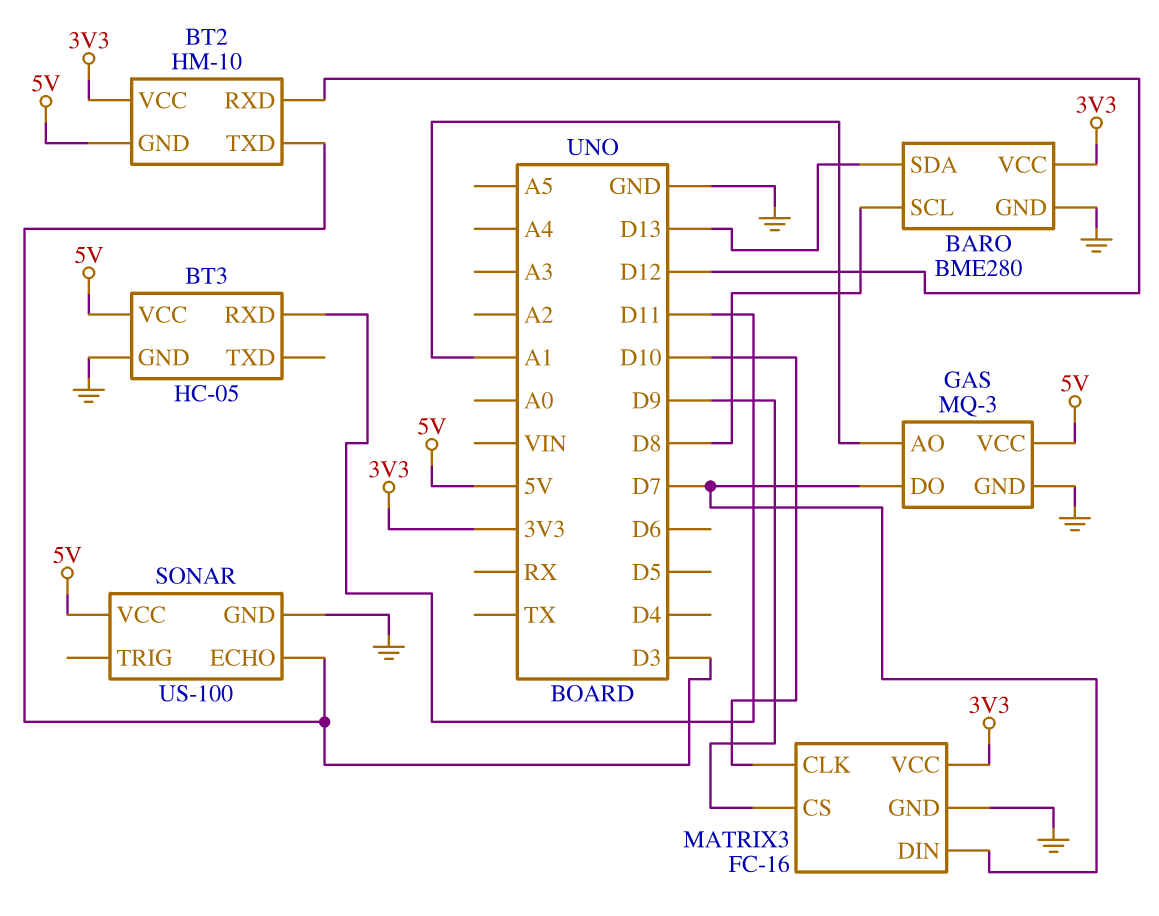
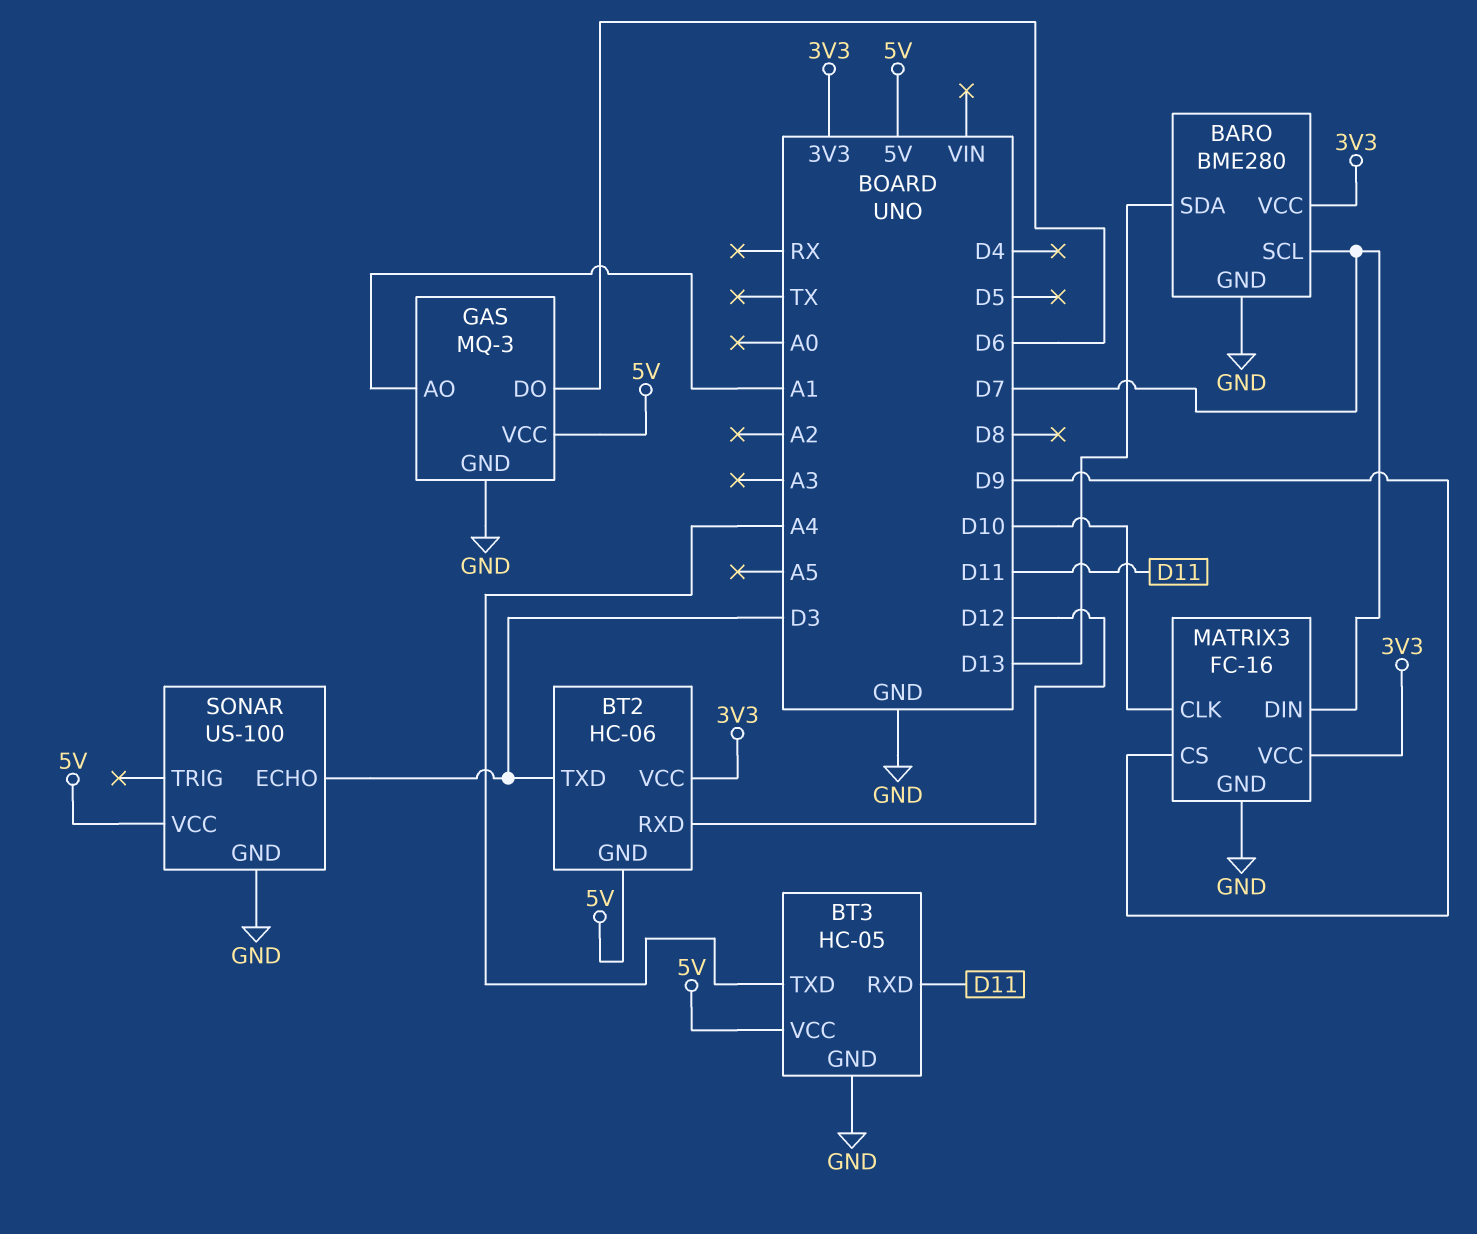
BARO pin SCL: D8 -> D7
BT2: HM-10 -> HC-06
BT3 pin TXD: none -> A4
GAS pin DO: D7 -> D6

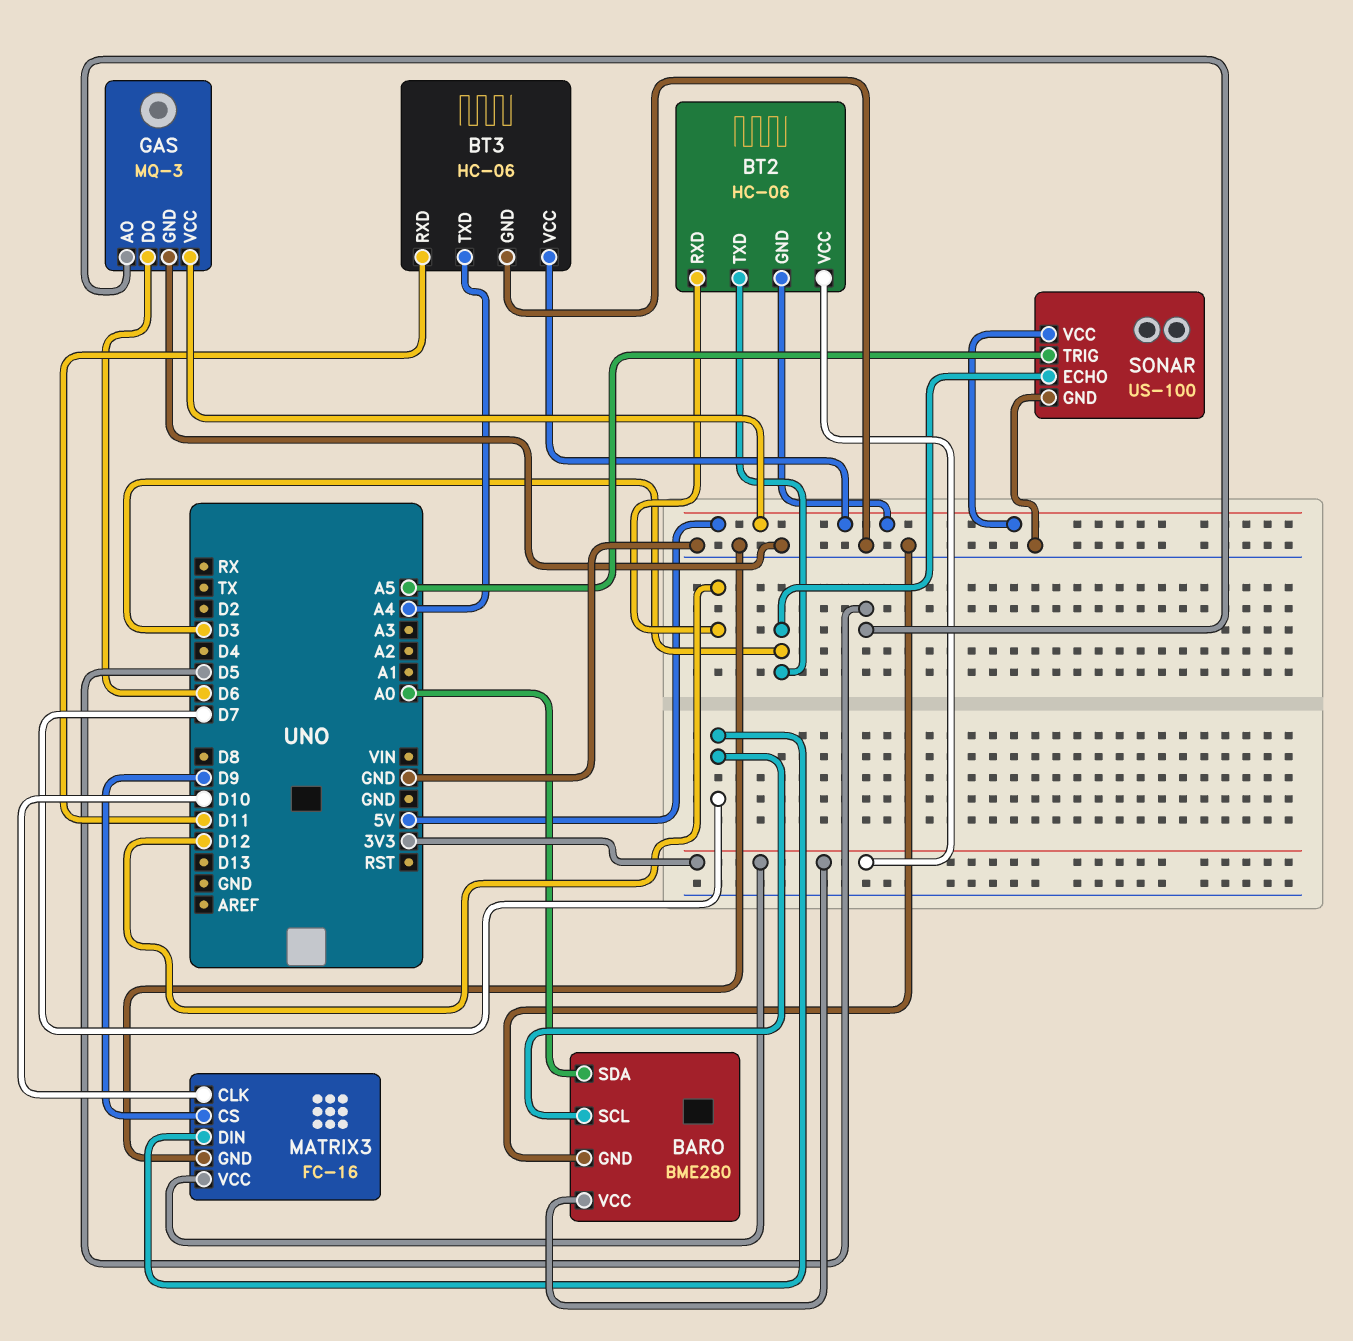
BARO pin SDA: D13 -> A0
BT3: HC-05 -> HC-06
GAS pin AO: A1 -> D5
SONAR pin TRIG: none -> A5

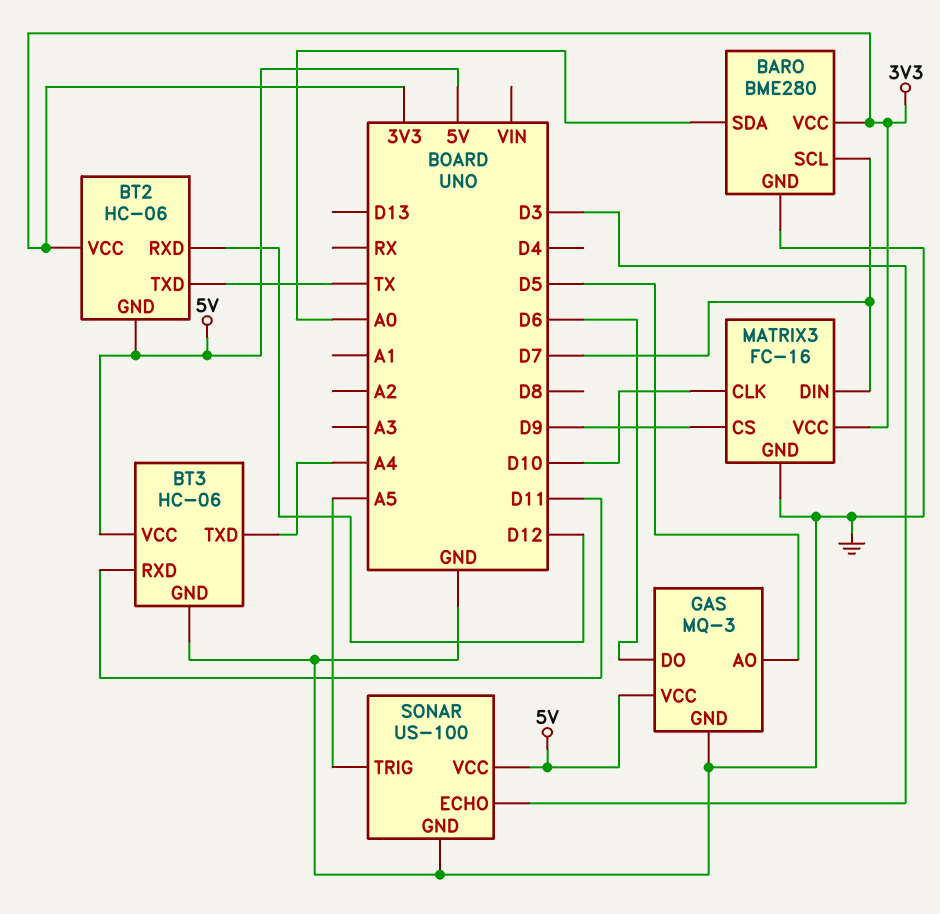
BT2 pin TXD: D3 -> TX

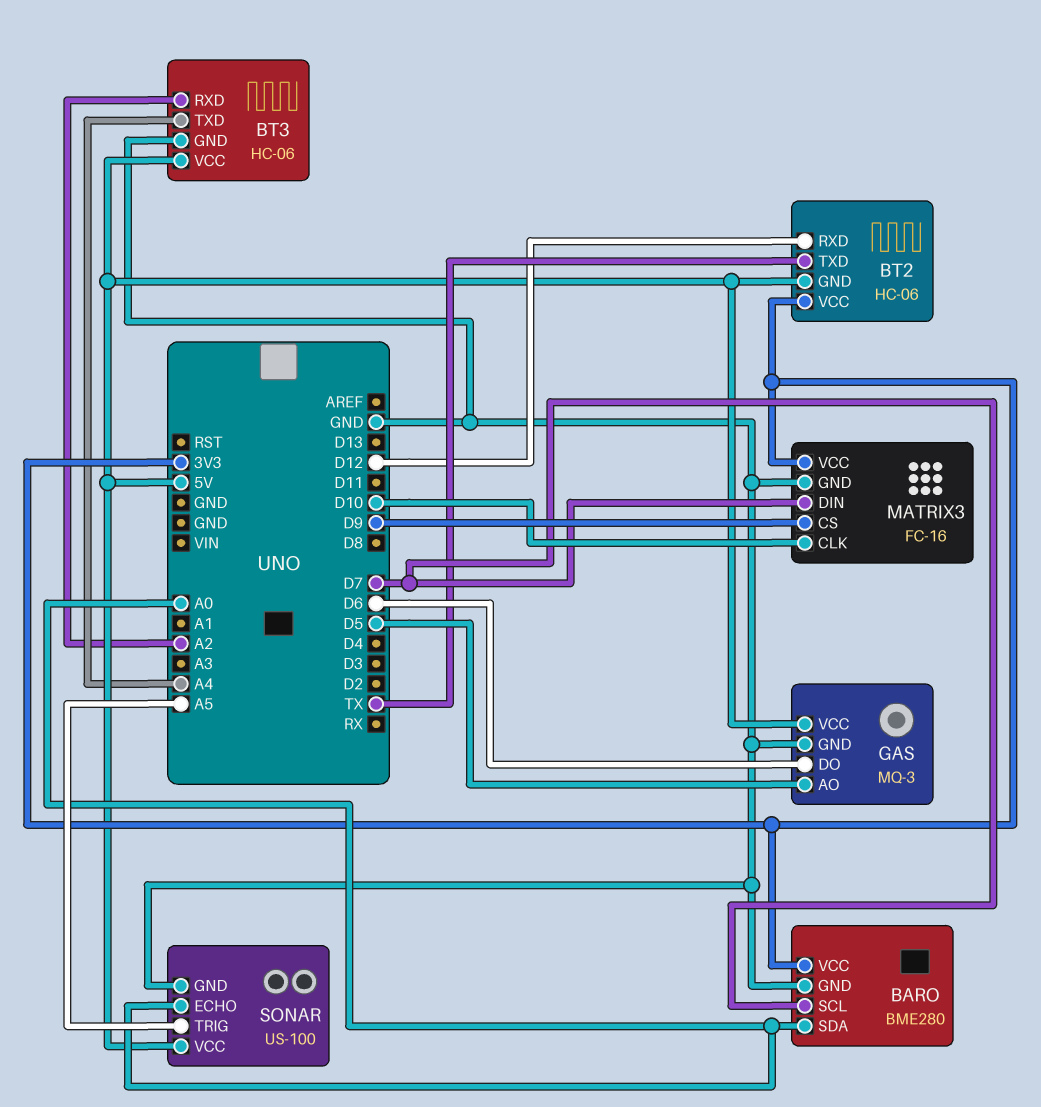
BT3 pin RXD: D11 -> A2
SONAR pin ECHO: D3 -> A0

